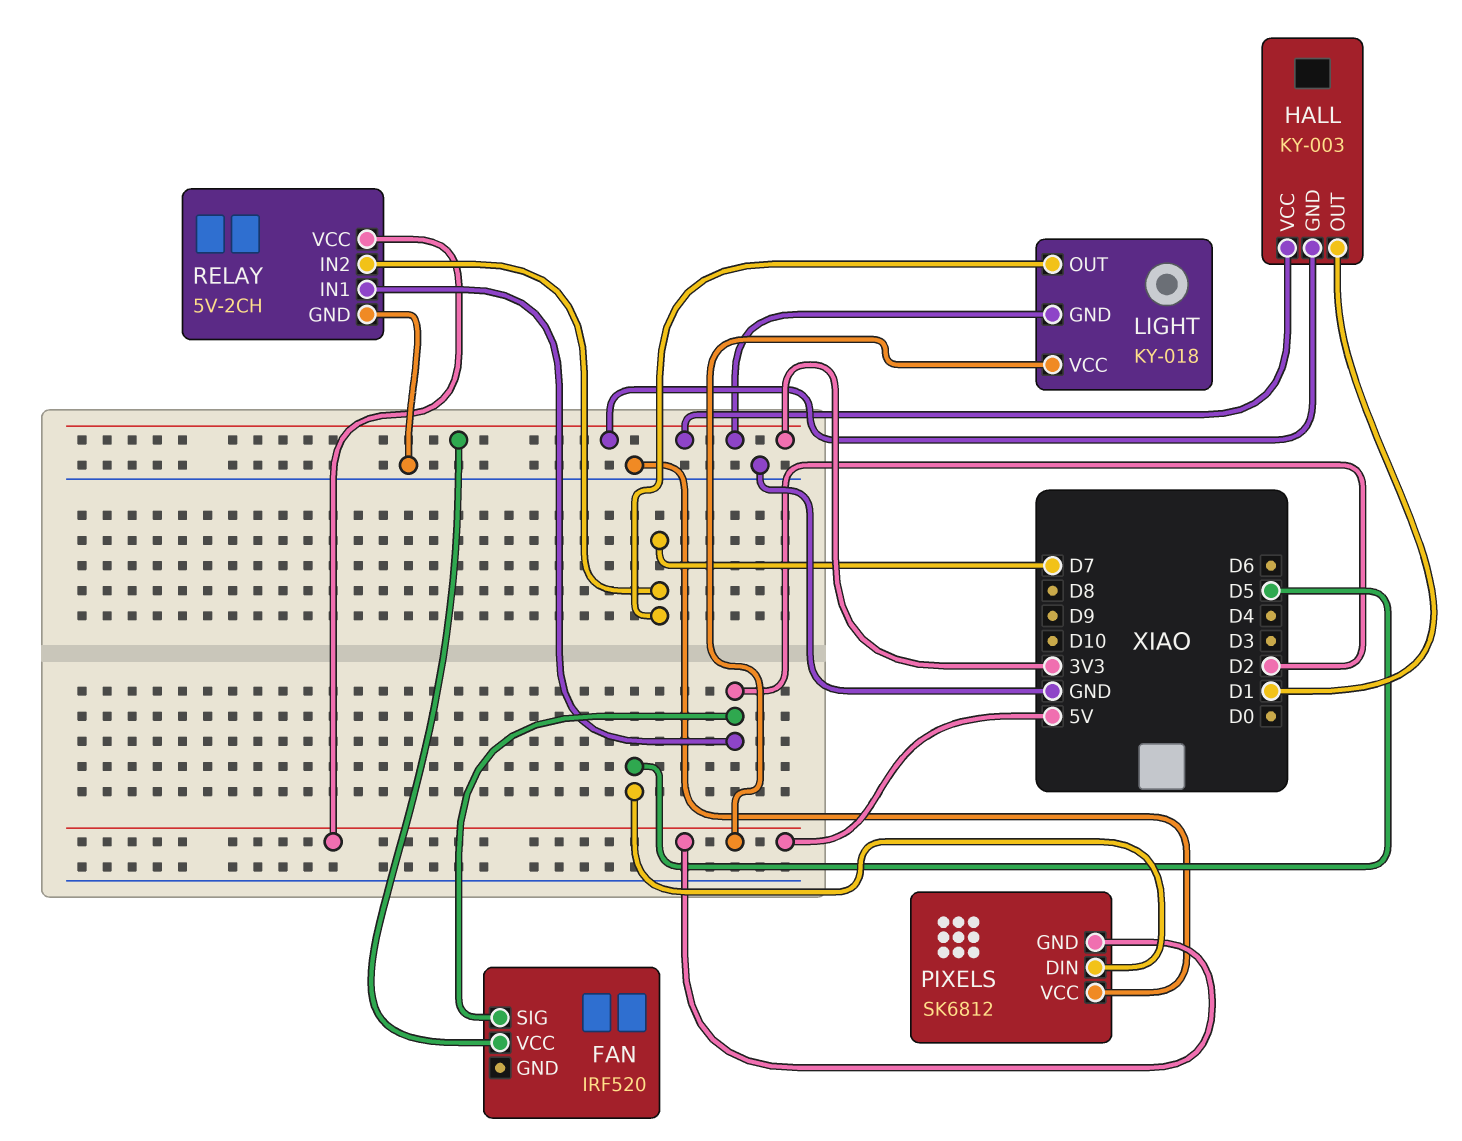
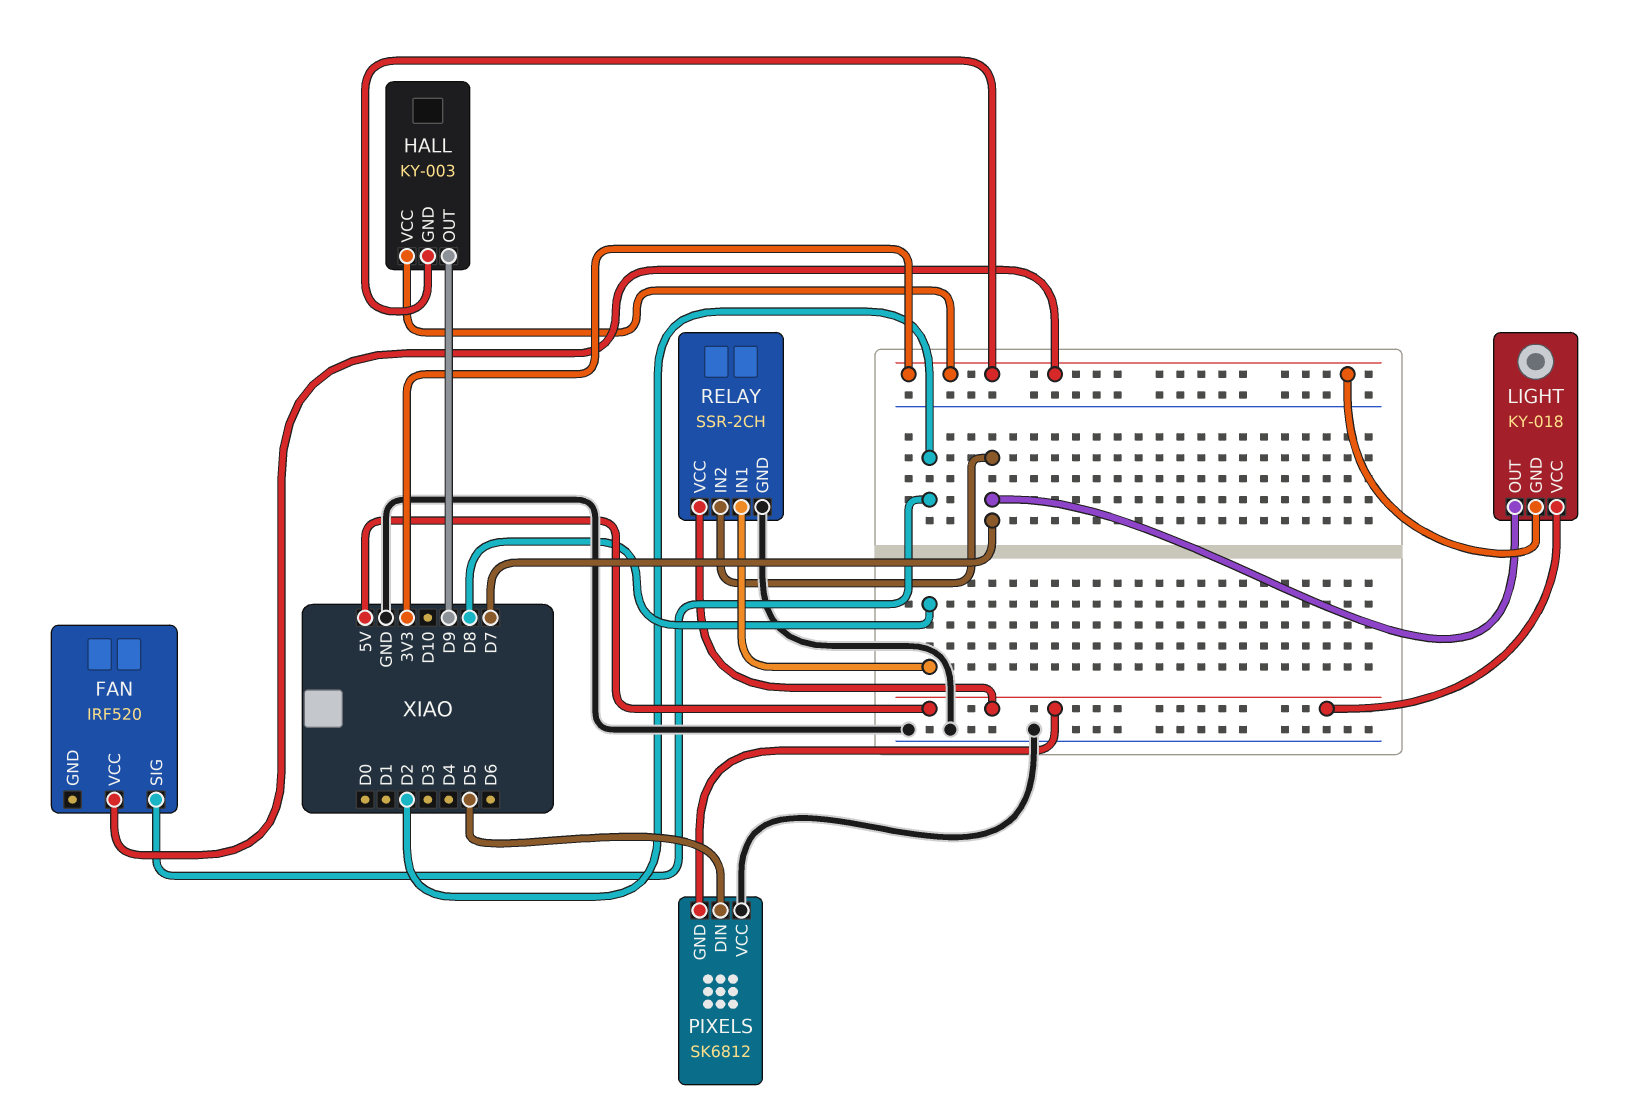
HALL pin OUT: D1 -> D9
RELAY: 5V-2CH -> SSR-2CH
RELAY pin IN1: D2 -> D8

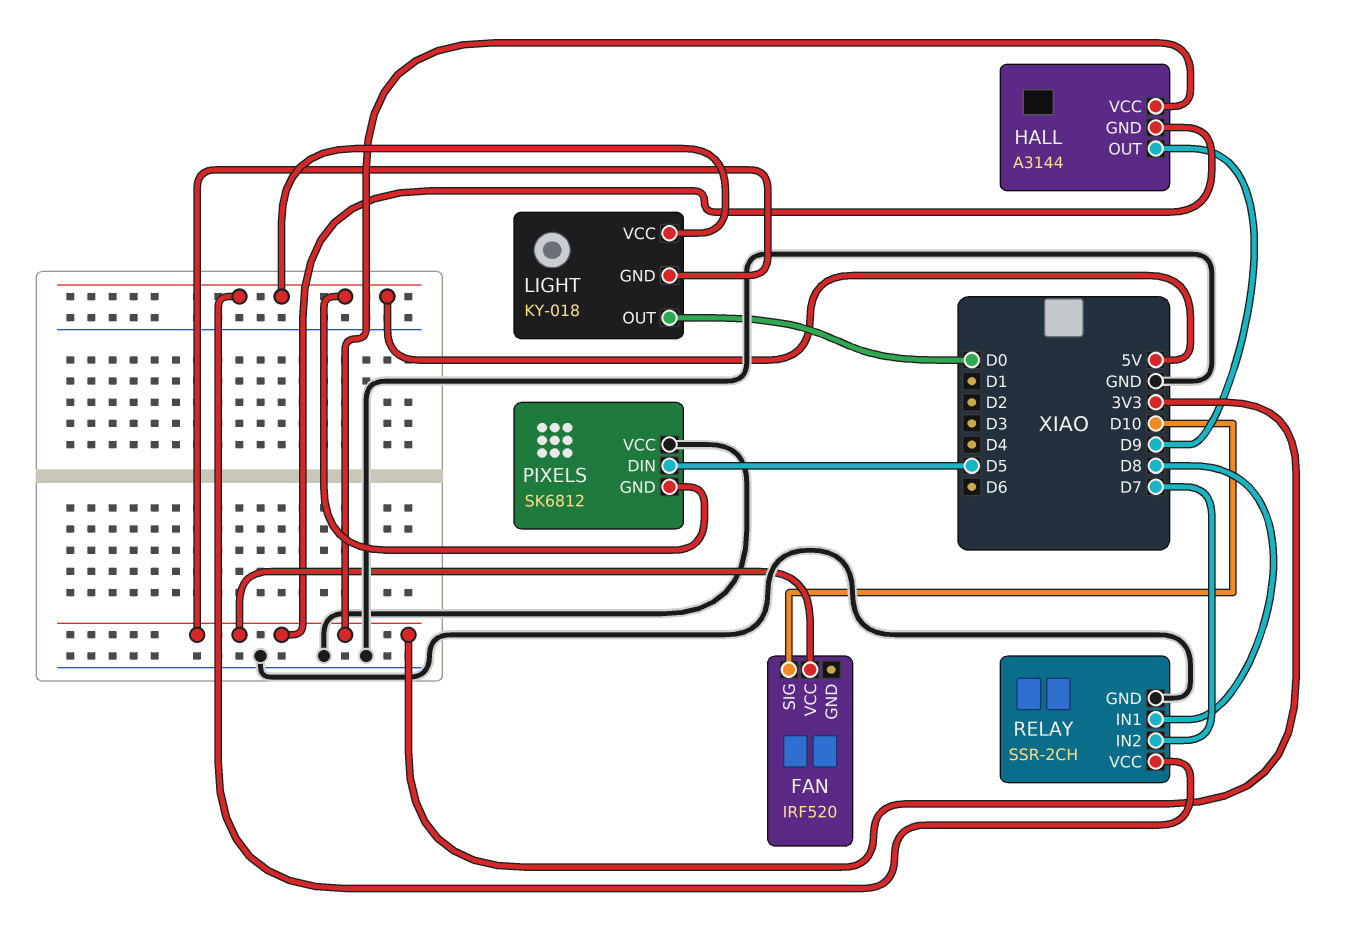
FAN pin SIG: D2 -> D10
HALL: KY-003 -> A3144
LIGHT pin OUT: D7 -> D0

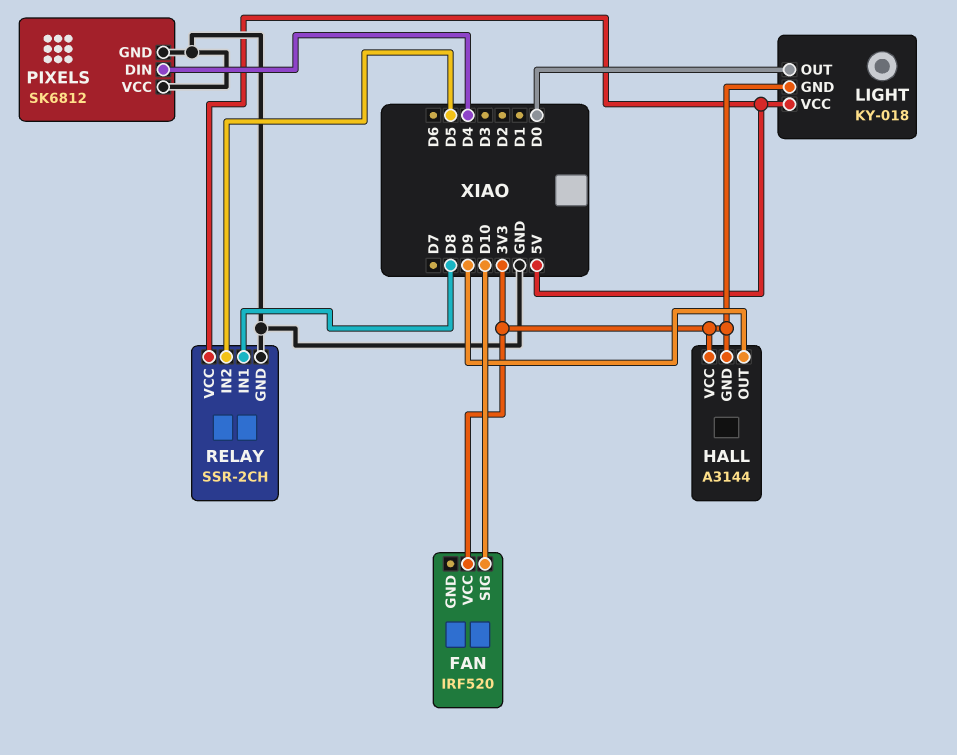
PIXELS pin DIN: D5 -> D4
PIXELS pin GND: 5V -> GND
RELAY pin IN2: D7 -> D5

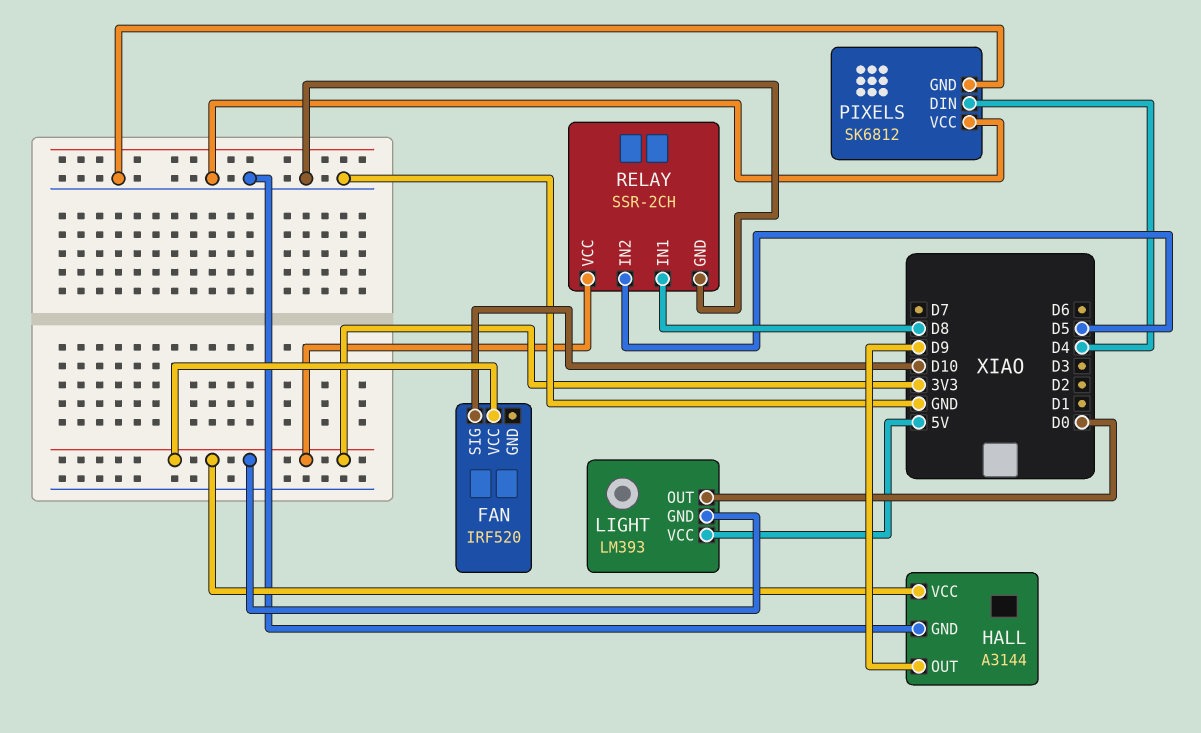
HALL pin GND: 3V3 -> GND
LIGHT: KY-018 -> LM393
RELAY pin VCC: 5V -> 3V3

